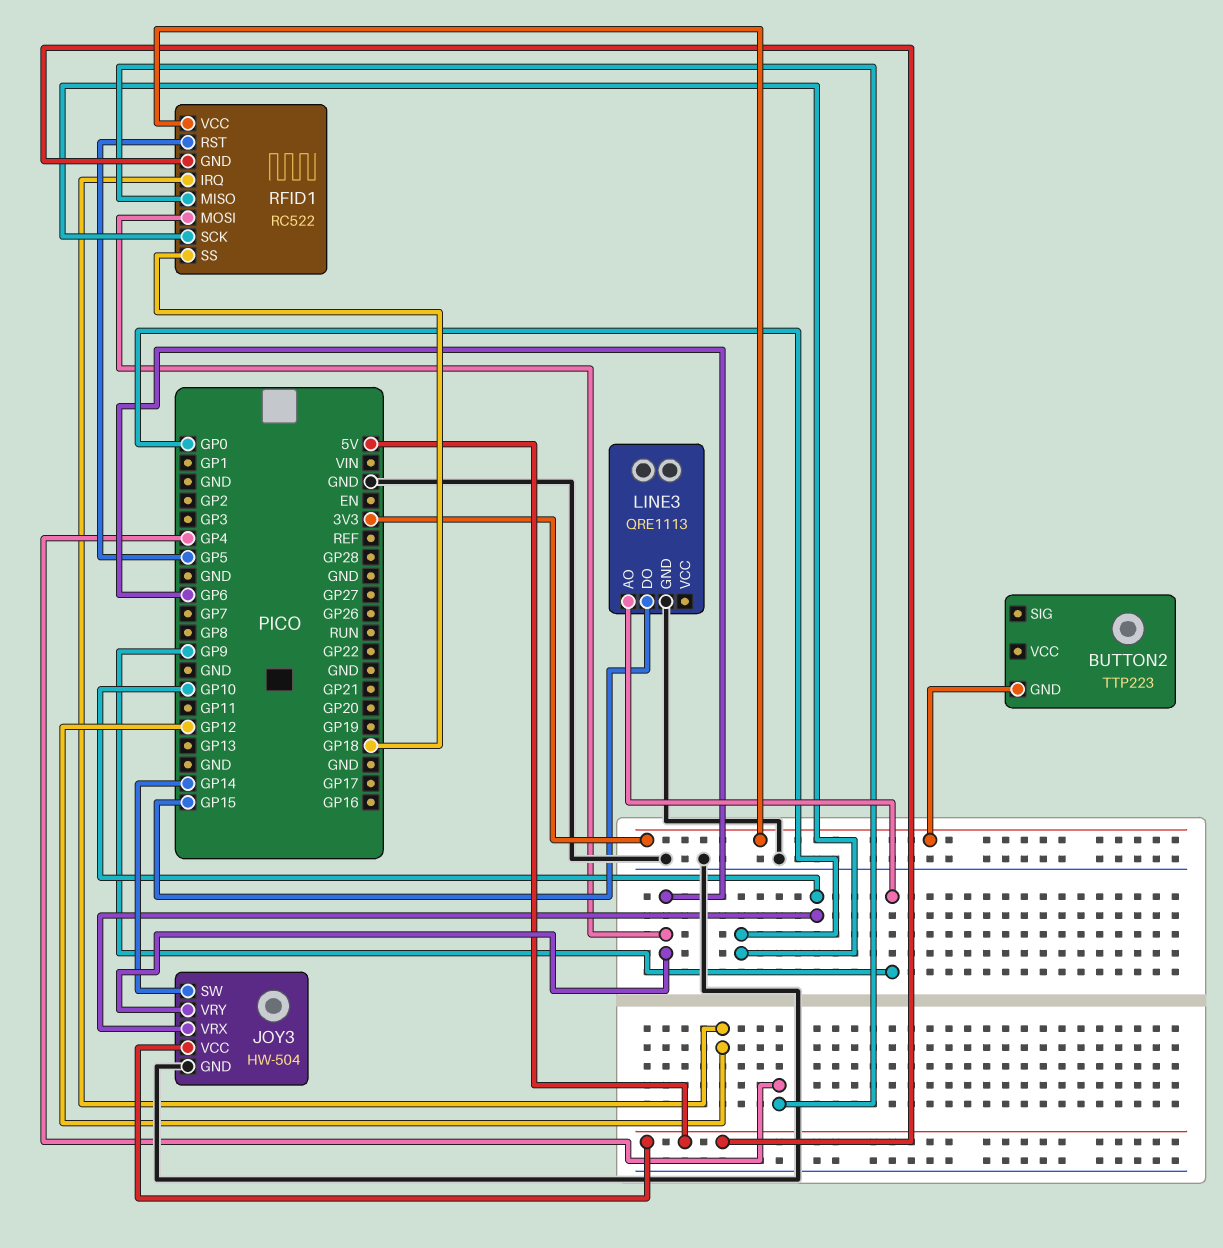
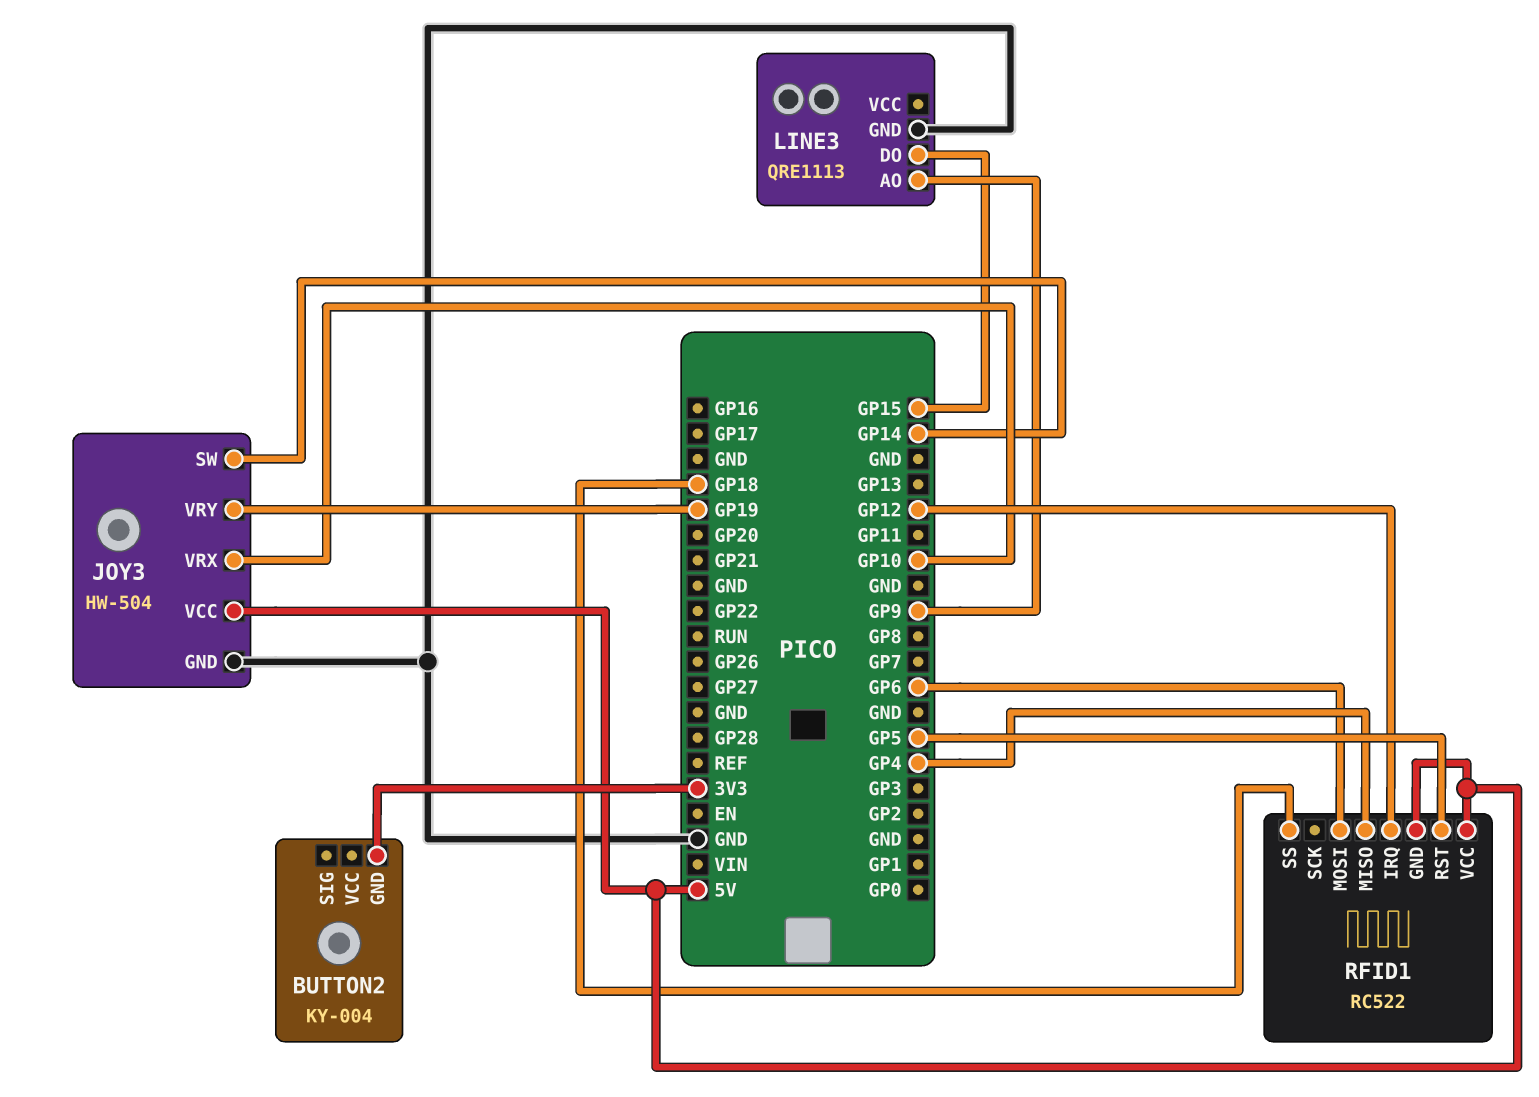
BUTTON2: TTP223 -> KY-004
JOY3 pin VRY: GP6 -> GP19
RFID1 pin SCK: GP0 -> none
RFID1 pin VCC: 3V3 -> 5V

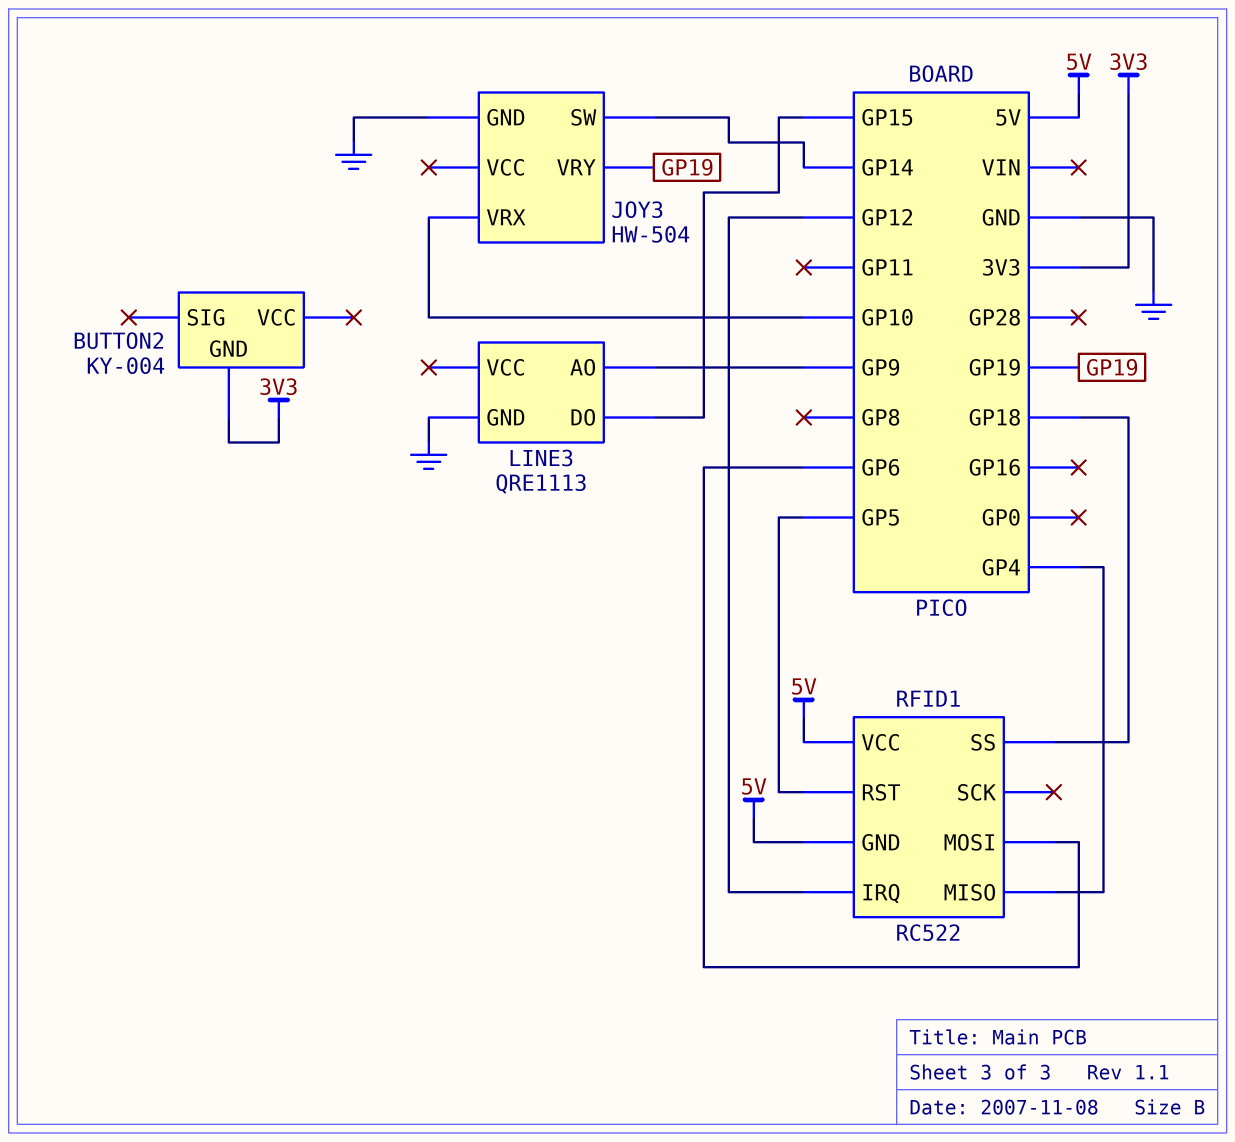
JOY3 pin VCC: 5V -> none

